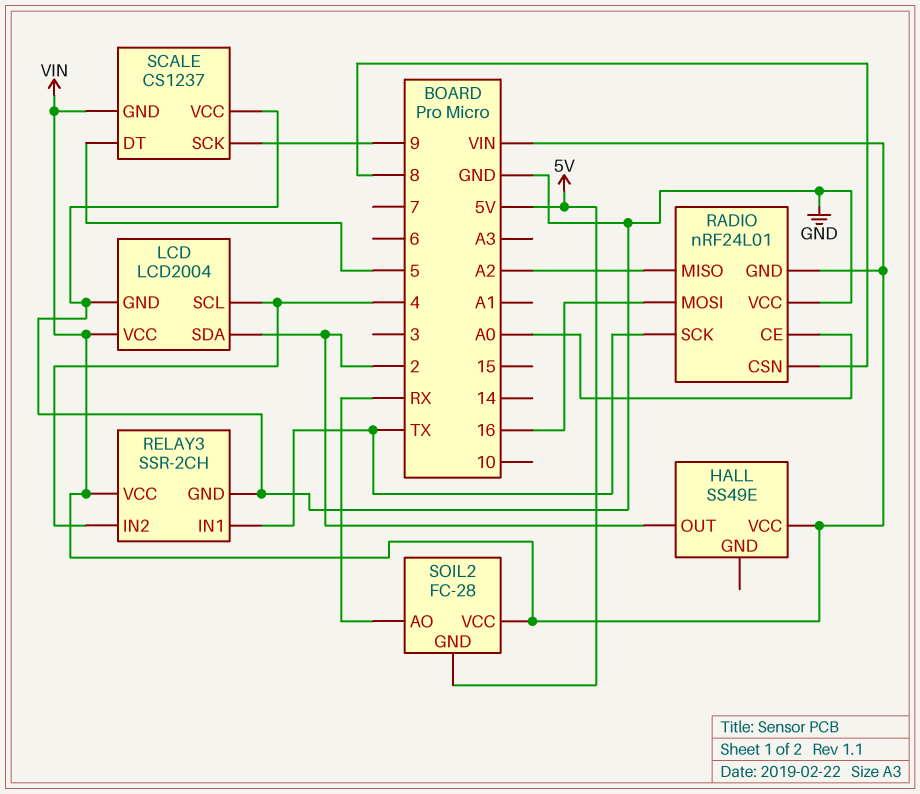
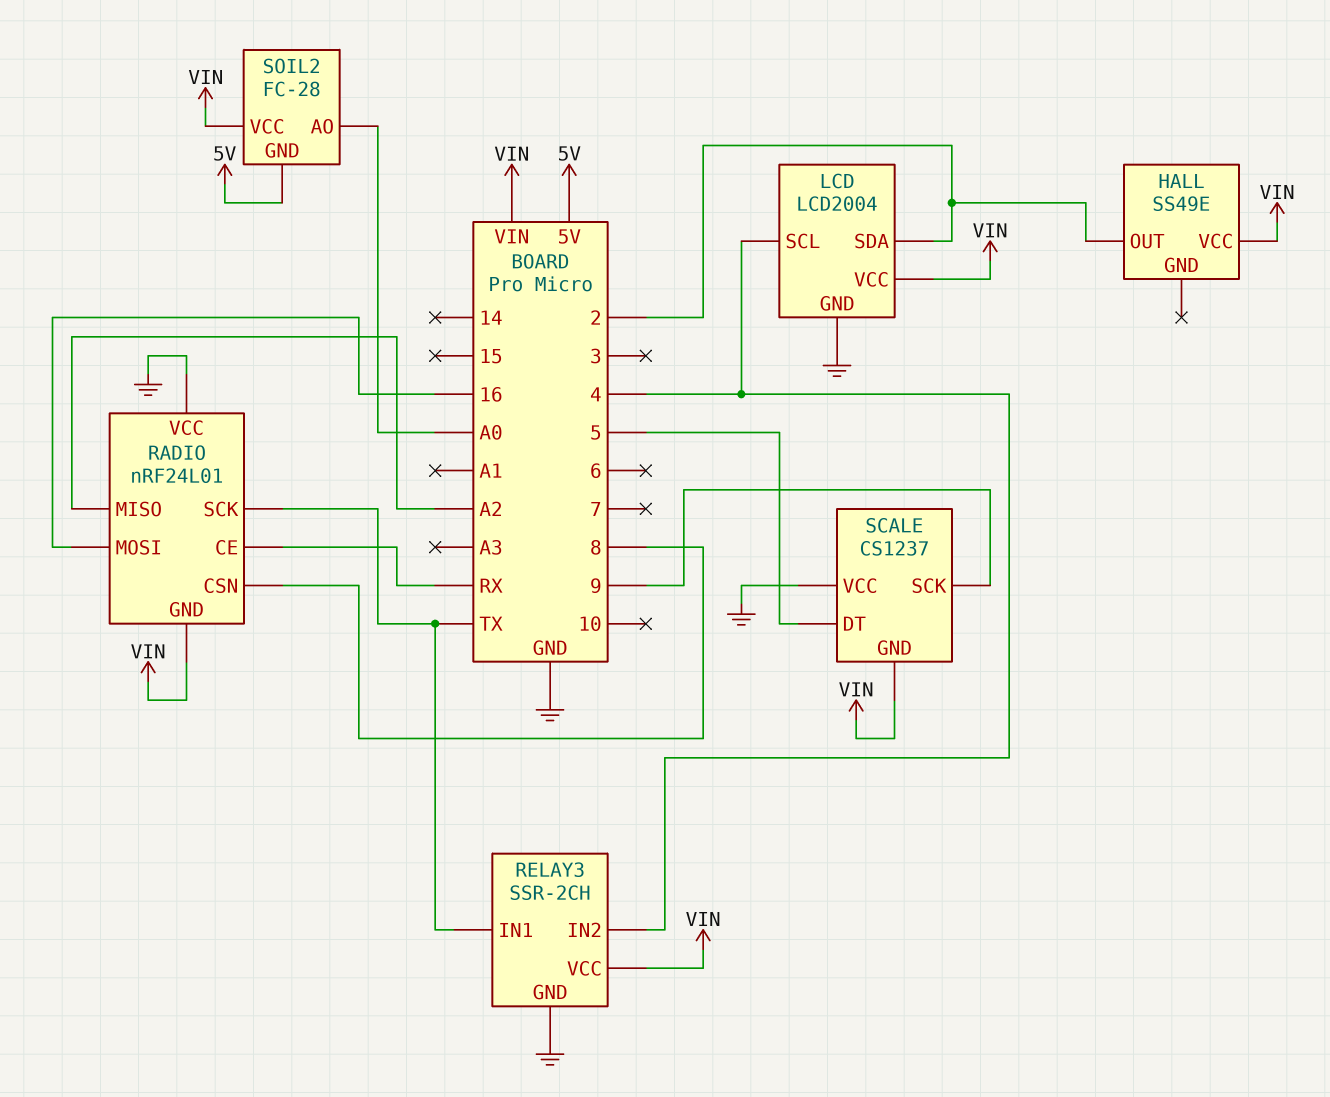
RADIO pin CE: A0 -> RX
SOIL2 pin AO: RX -> A0

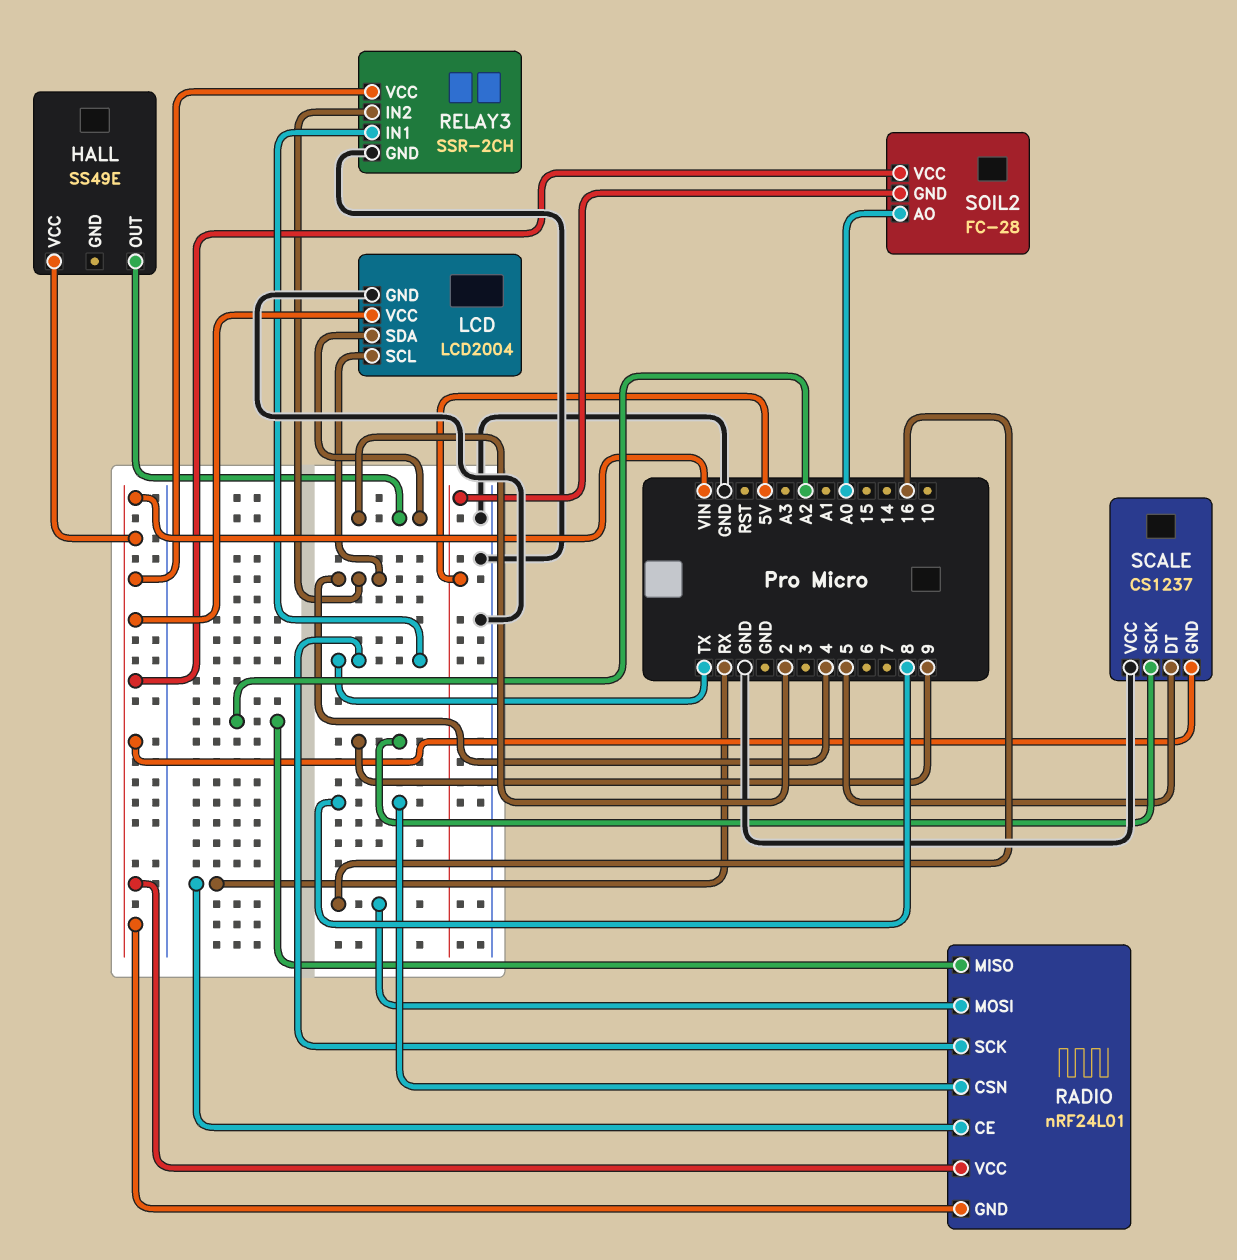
RADIO pin VCC: GND -> VIN

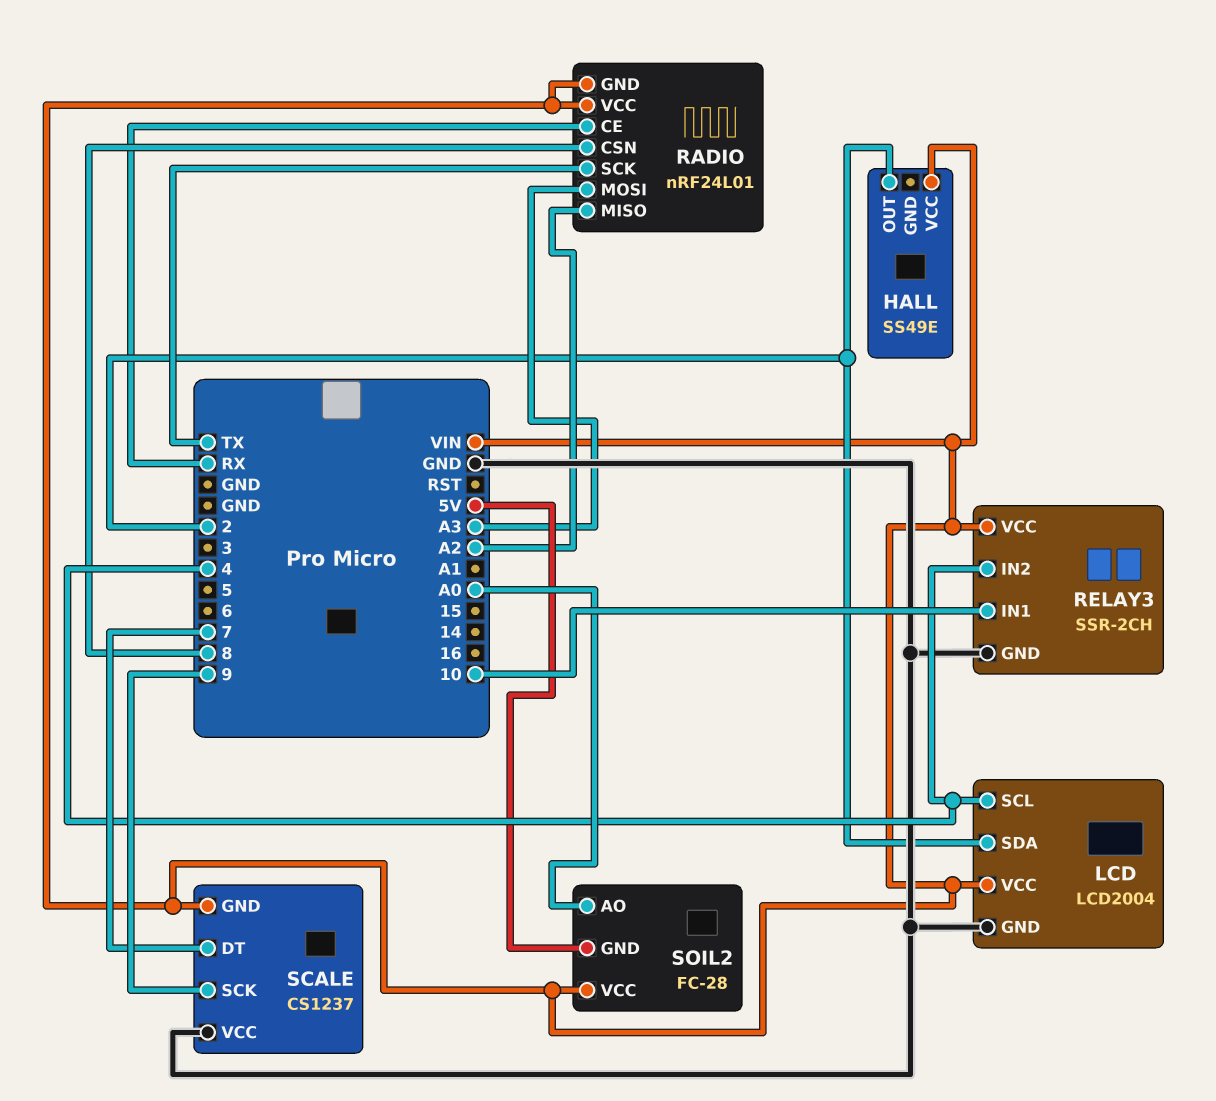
RADIO pin MOSI: 16 -> A3
RELAY3 pin IN1: TX -> 10
SCALE pin DT: 5 -> 7

